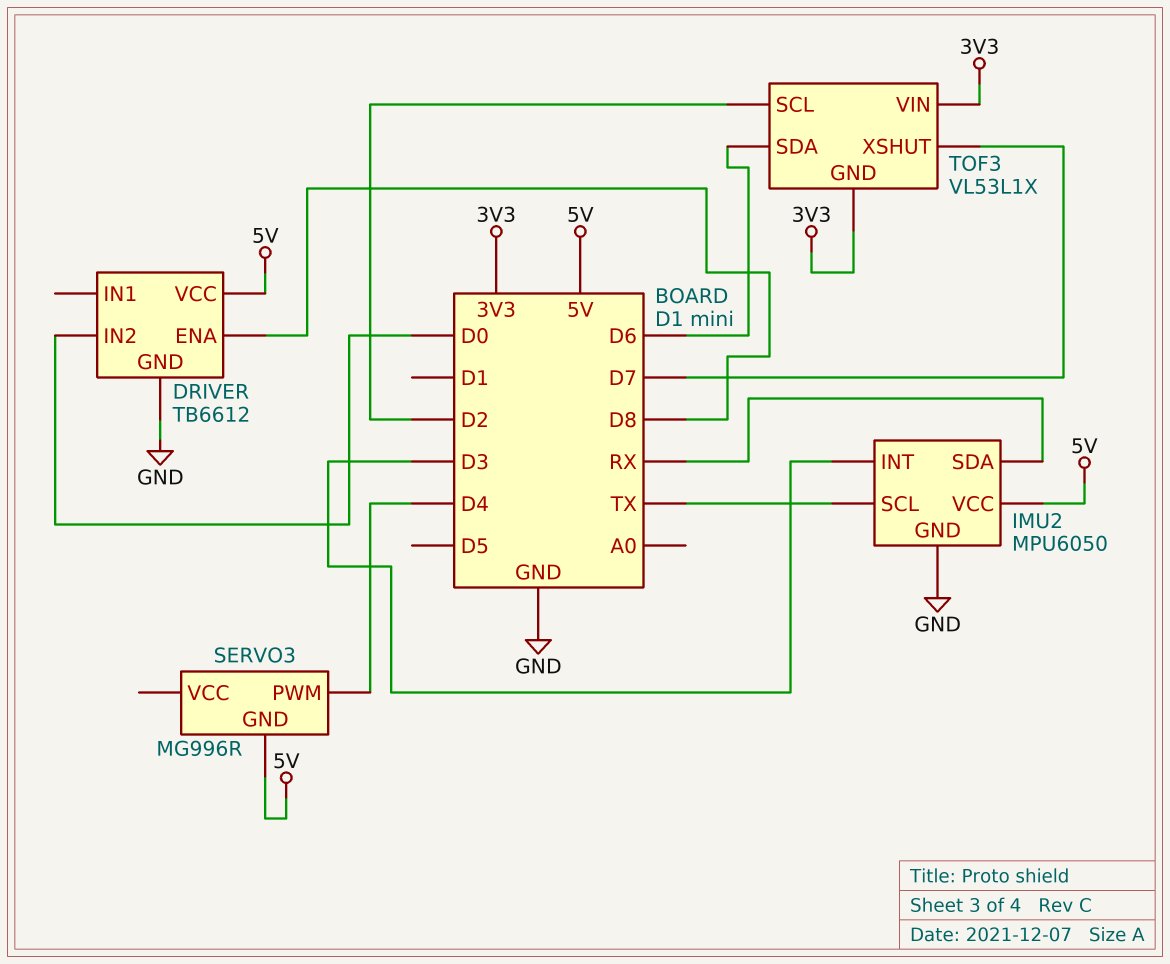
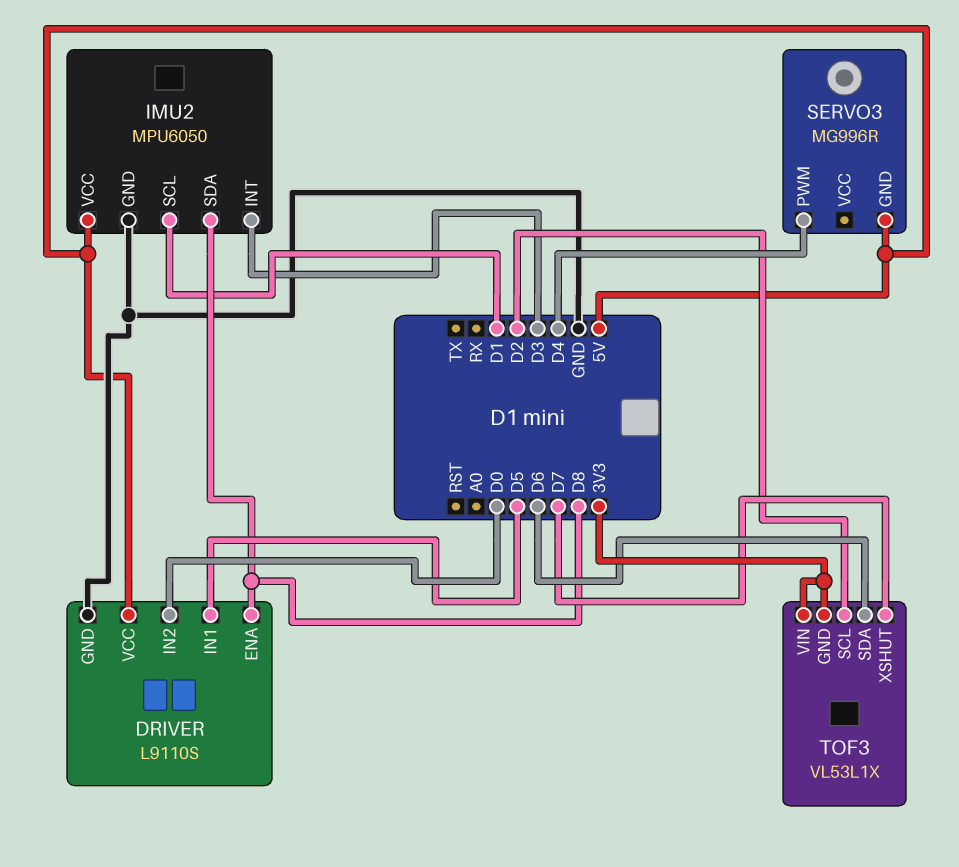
DRIVER: TB6612 -> L9110S
DRIVER pin IN1: none -> D5
IMU2 pin SCL: TX -> D1
IMU2 pin SDA: RX -> D8

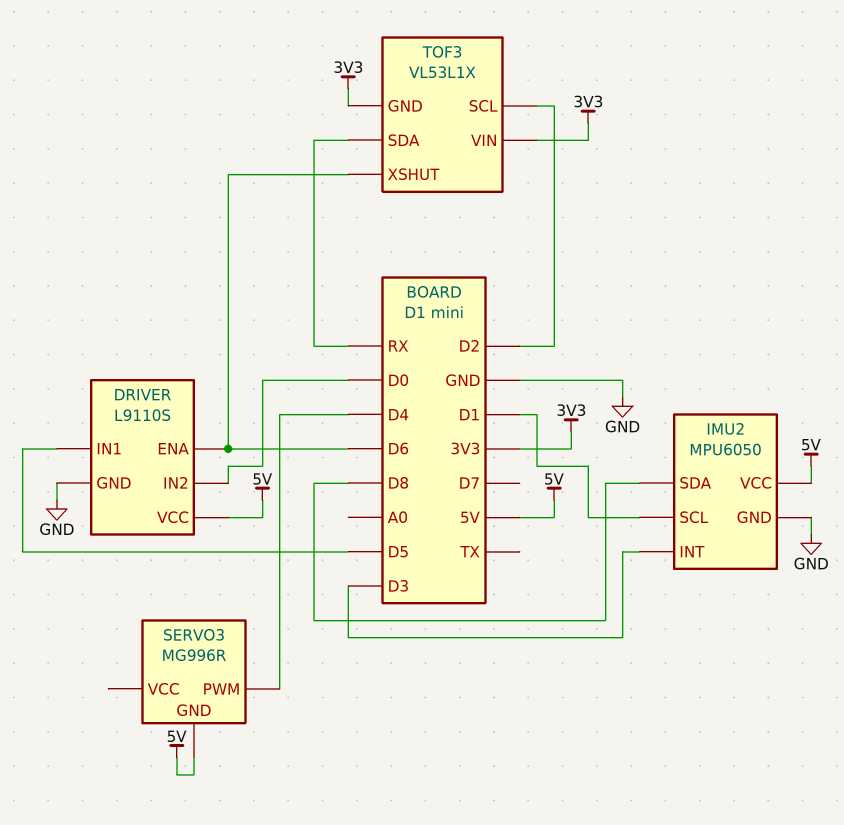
DRIVER pin ENA: D8 -> D6
TOF3 pin SDA: D6 -> RX
TOF3 pin XSHUT: D7 -> D6

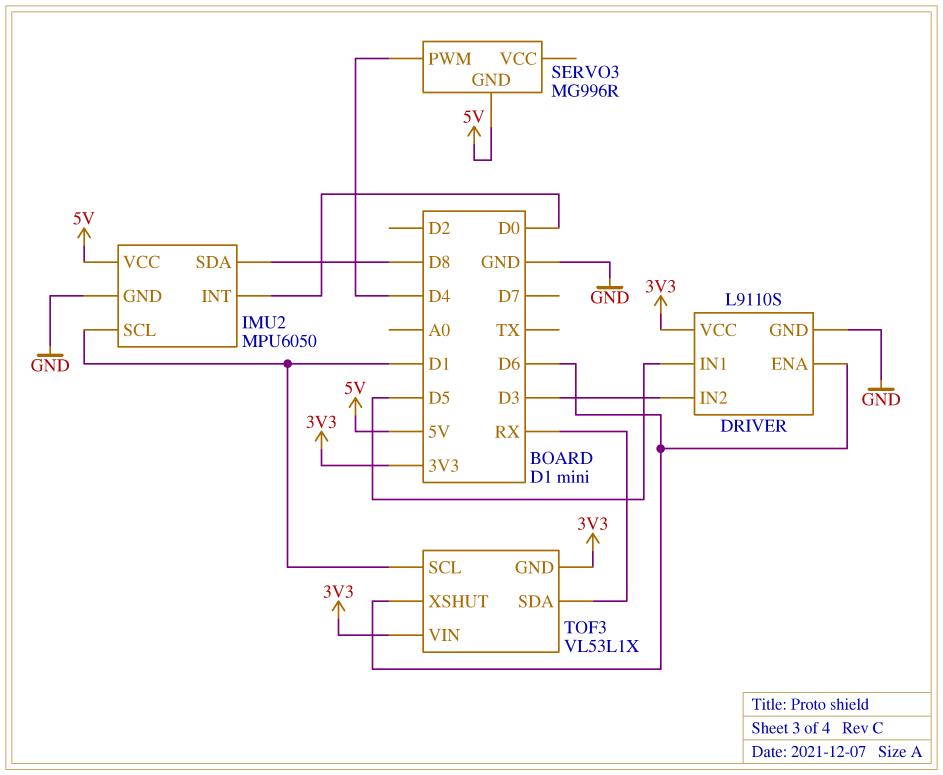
DRIVER pin IN2: D0 -> D3
DRIVER pin VCC: 5V -> 3V3
IMU2 pin INT: D3 -> D0
TOF3 pin SCL: D2 -> D1

